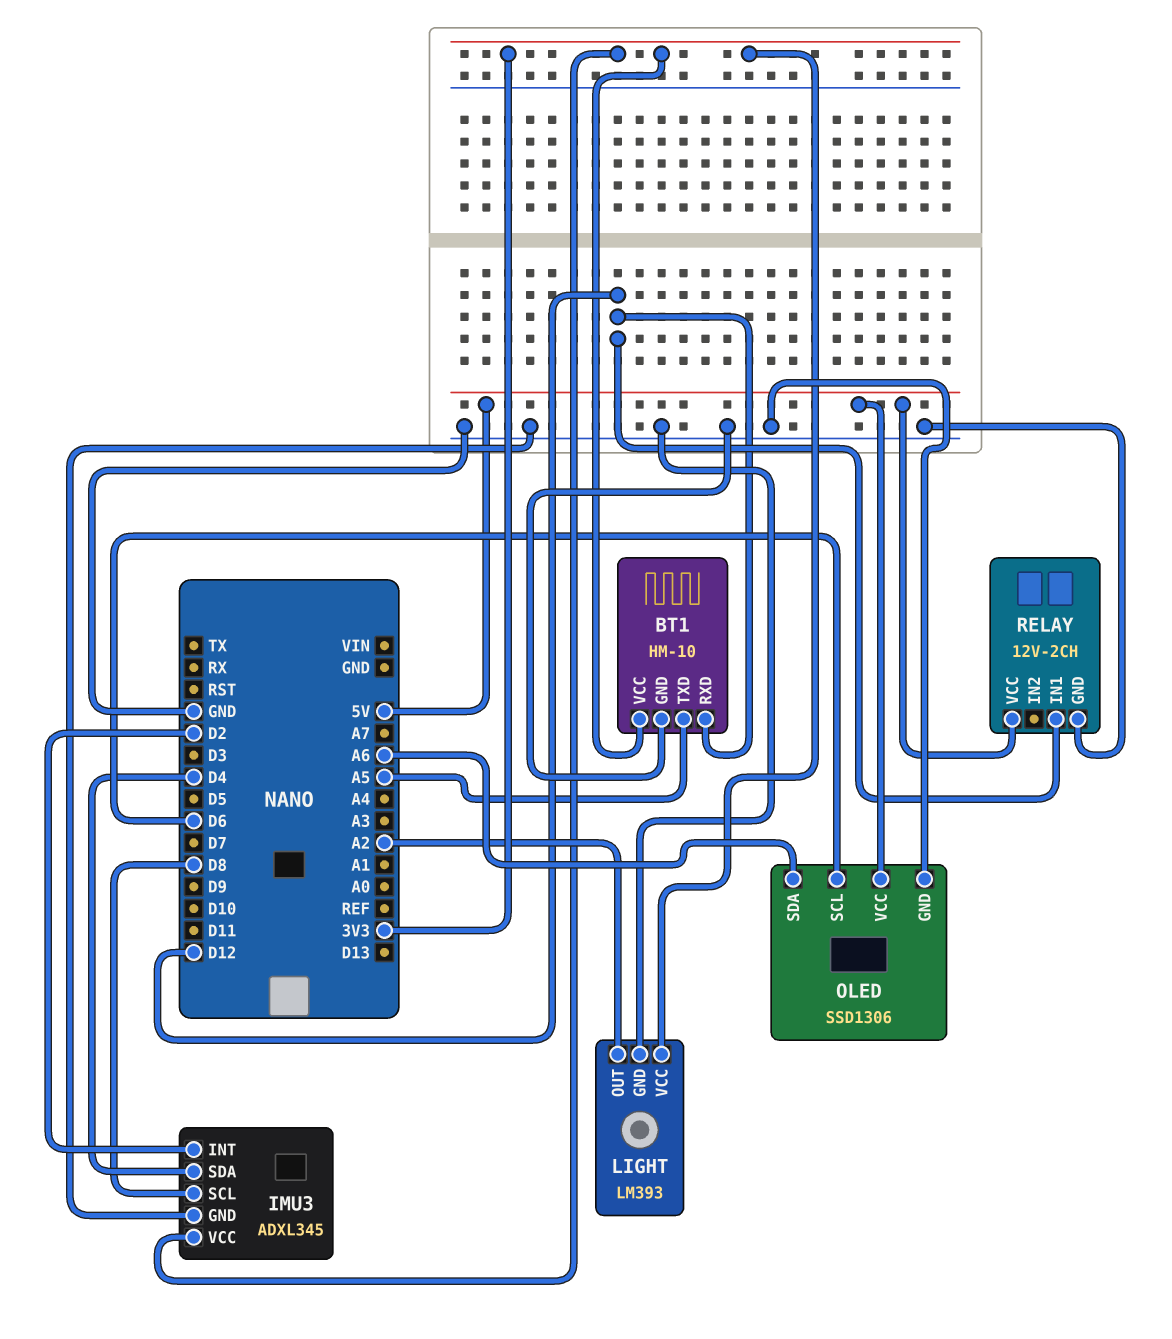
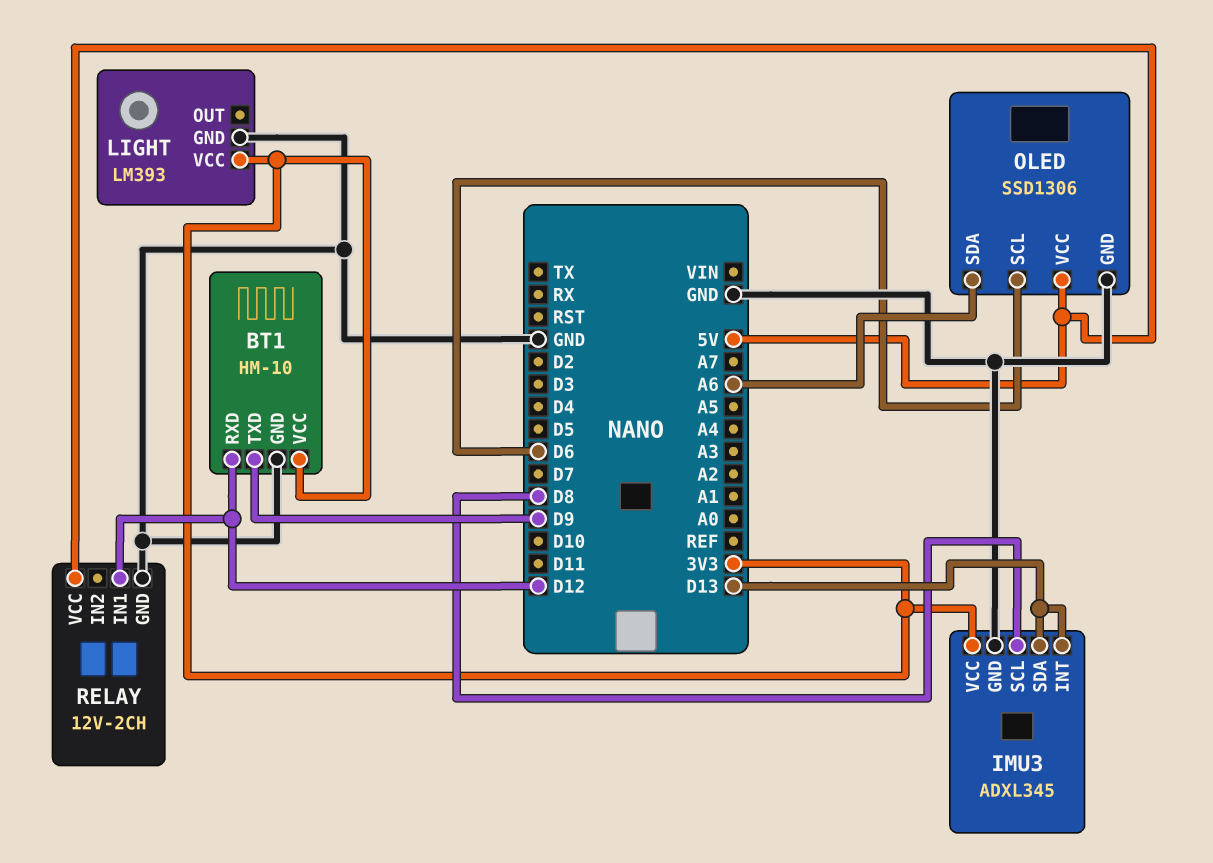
BT1 pin TXD: A5 -> D9
IMU3 pin INT: D2 -> D13
IMU3 pin SDA: D4 -> D13
LIGHT pin OUT: A2 -> none

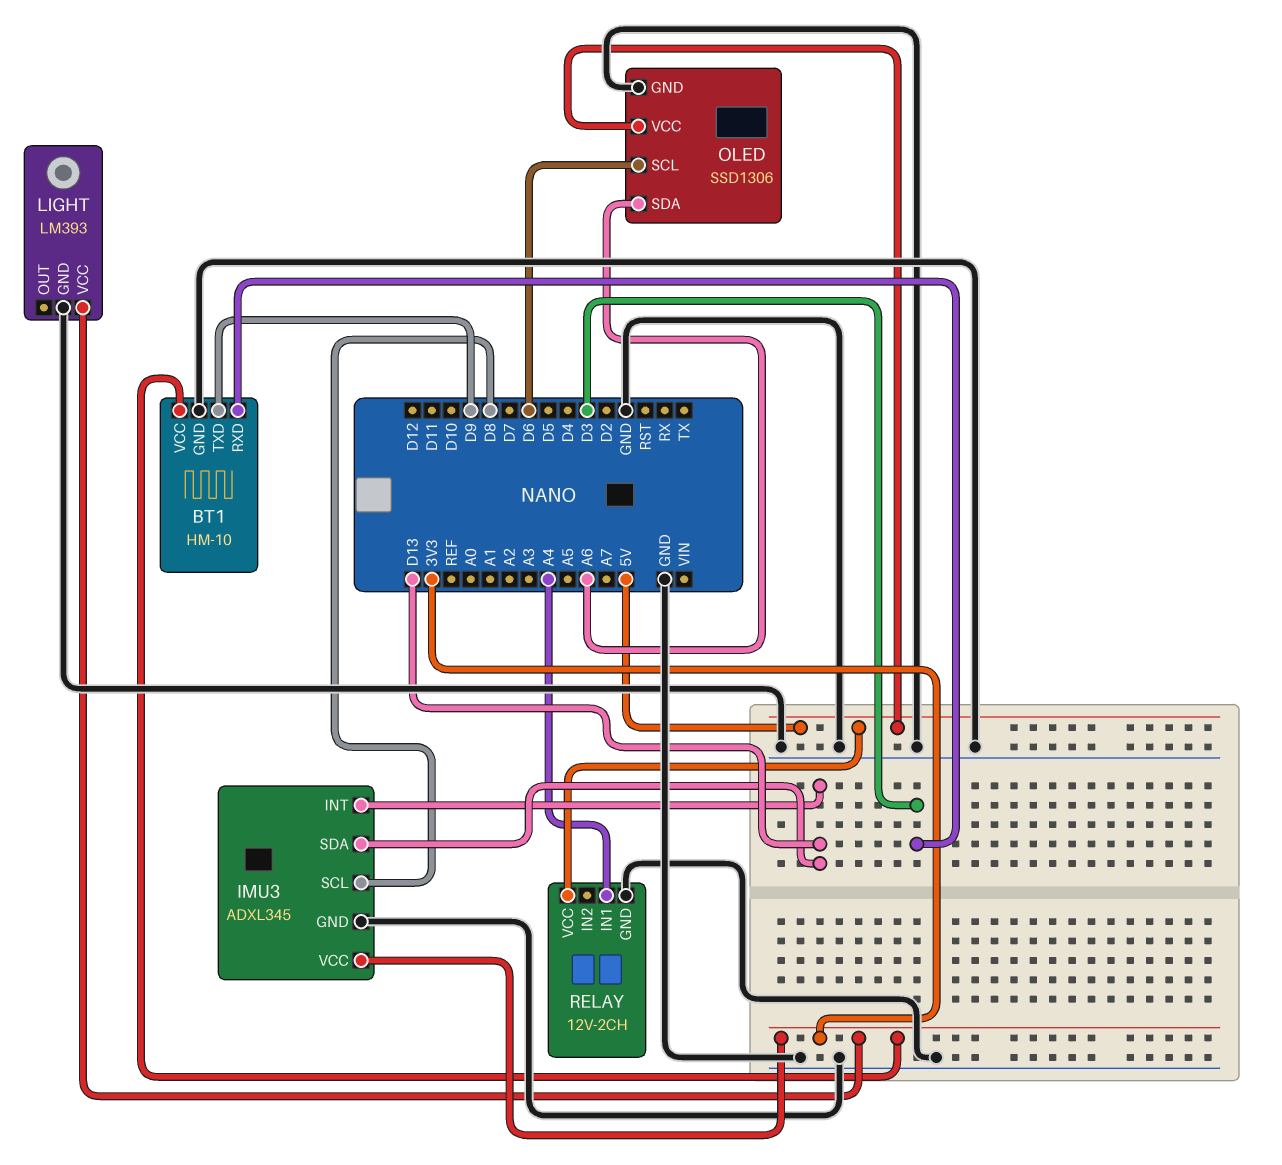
BT1 pin RXD: D12 -> D3
RELAY pin IN1: D12 -> A4

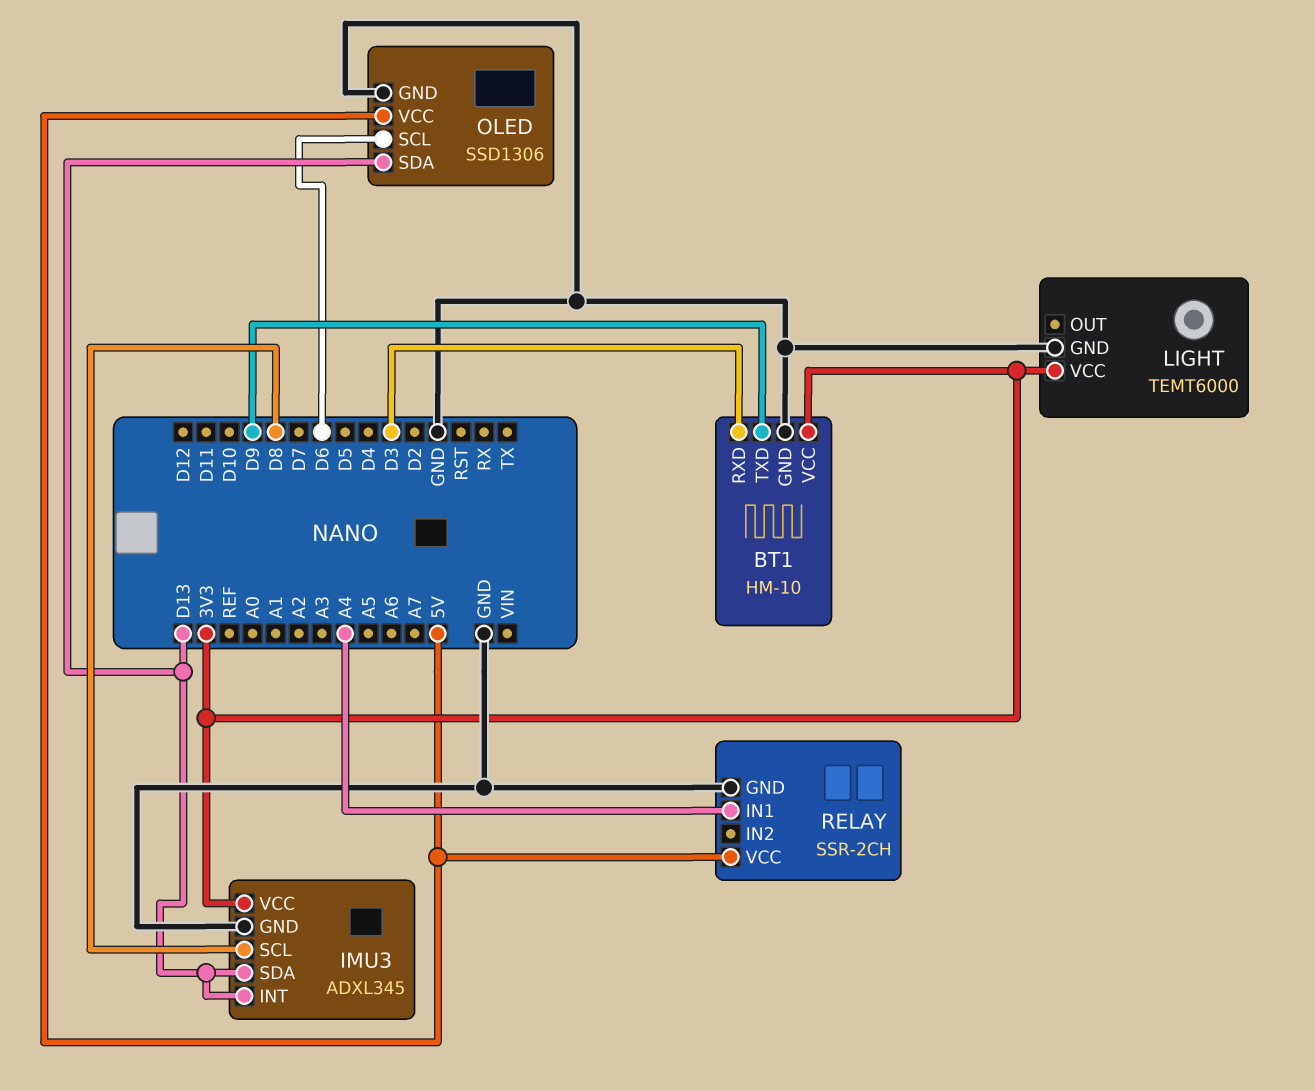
LIGHT: LM393 -> TEMT6000
OLED pin SDA: A6 -> D13
RELAY: 12V-2CH -> SSR-2CH

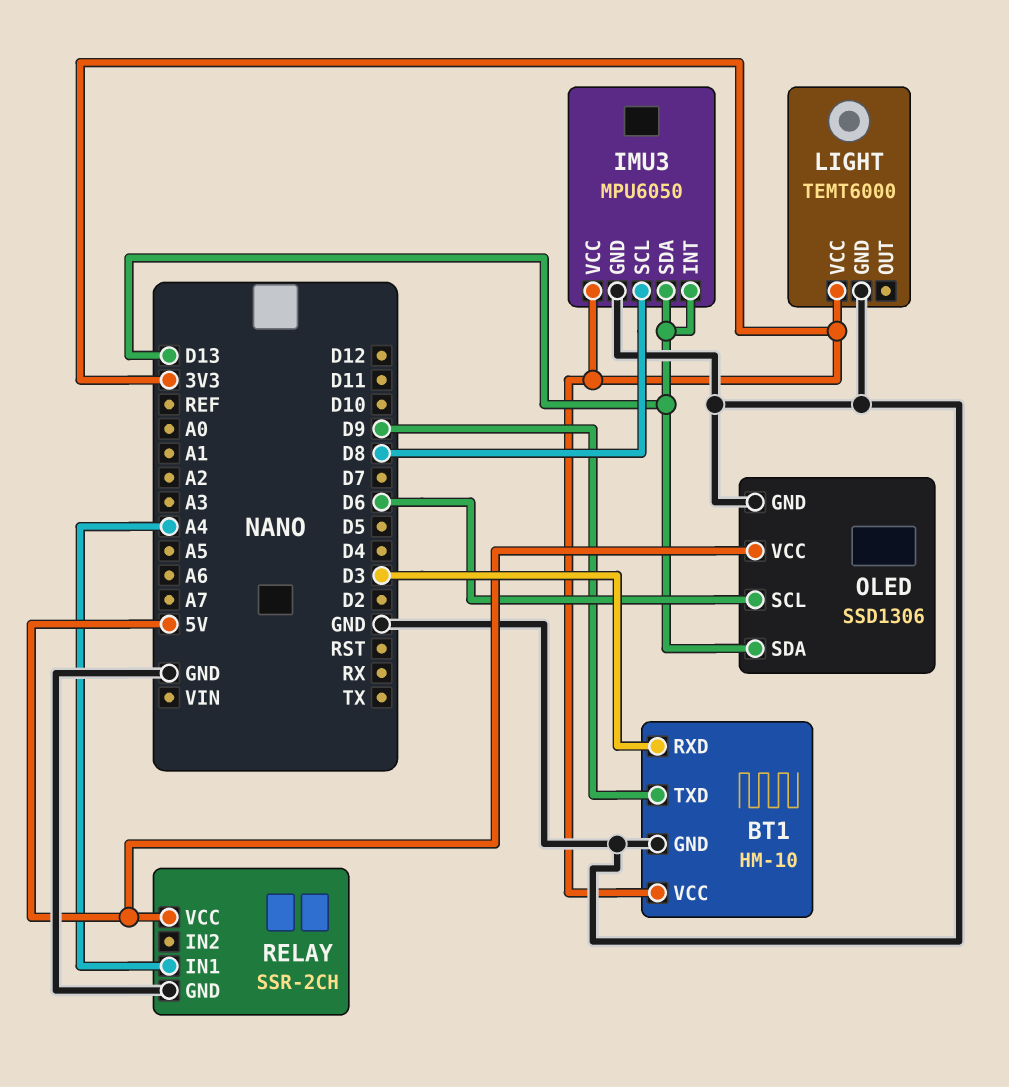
IMU3: ADXL345 -> MPU6050

